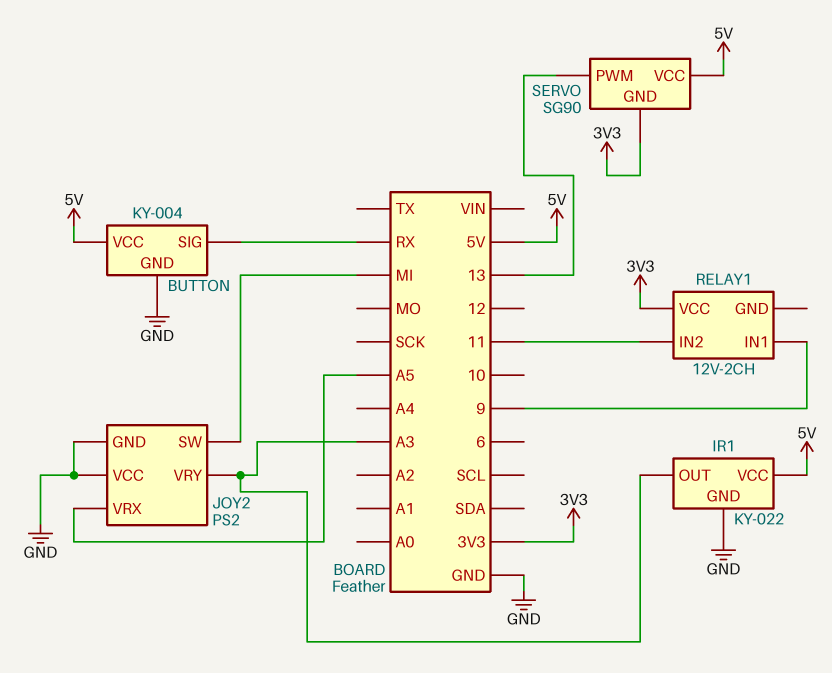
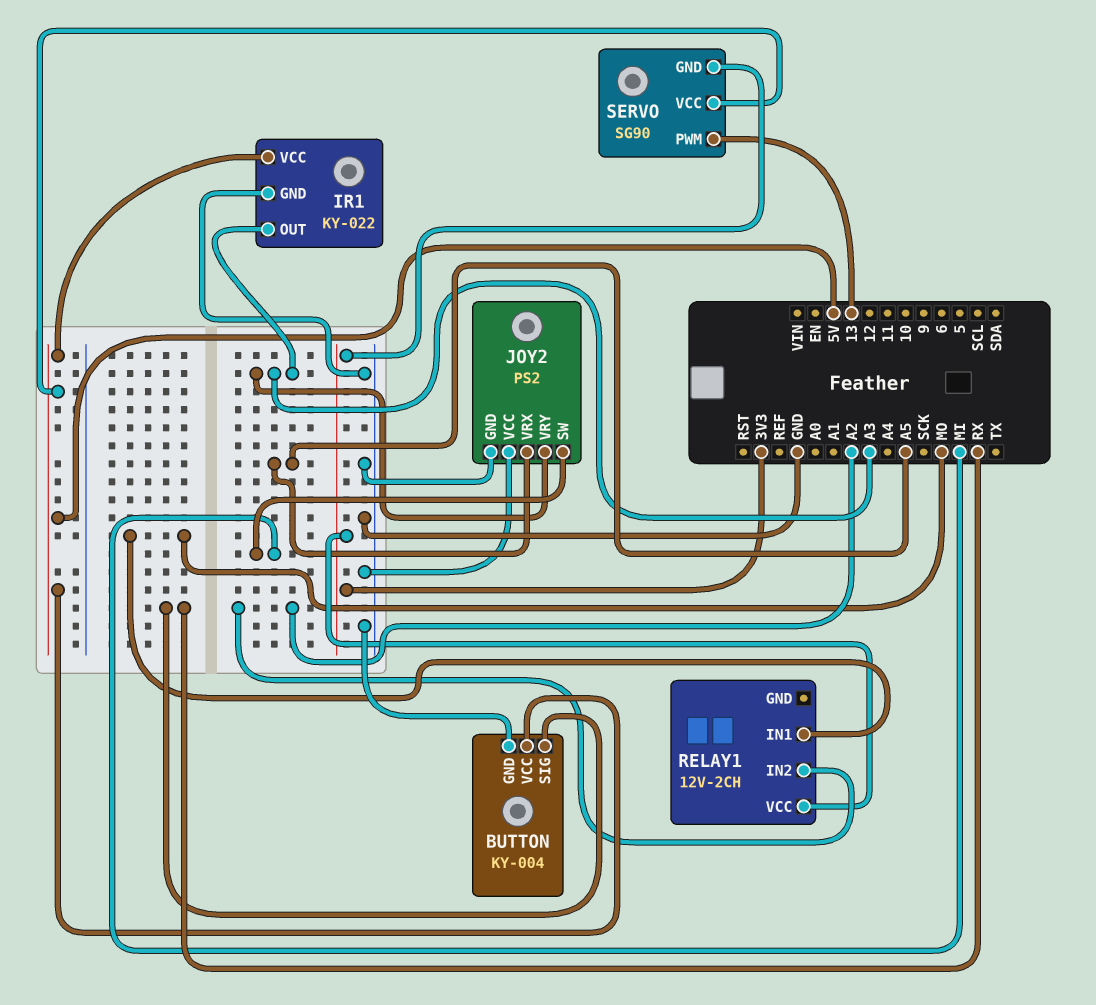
RELAY1 pin IN1: 9 -> MO
RELAY1 pin IN2: 11 -> A2

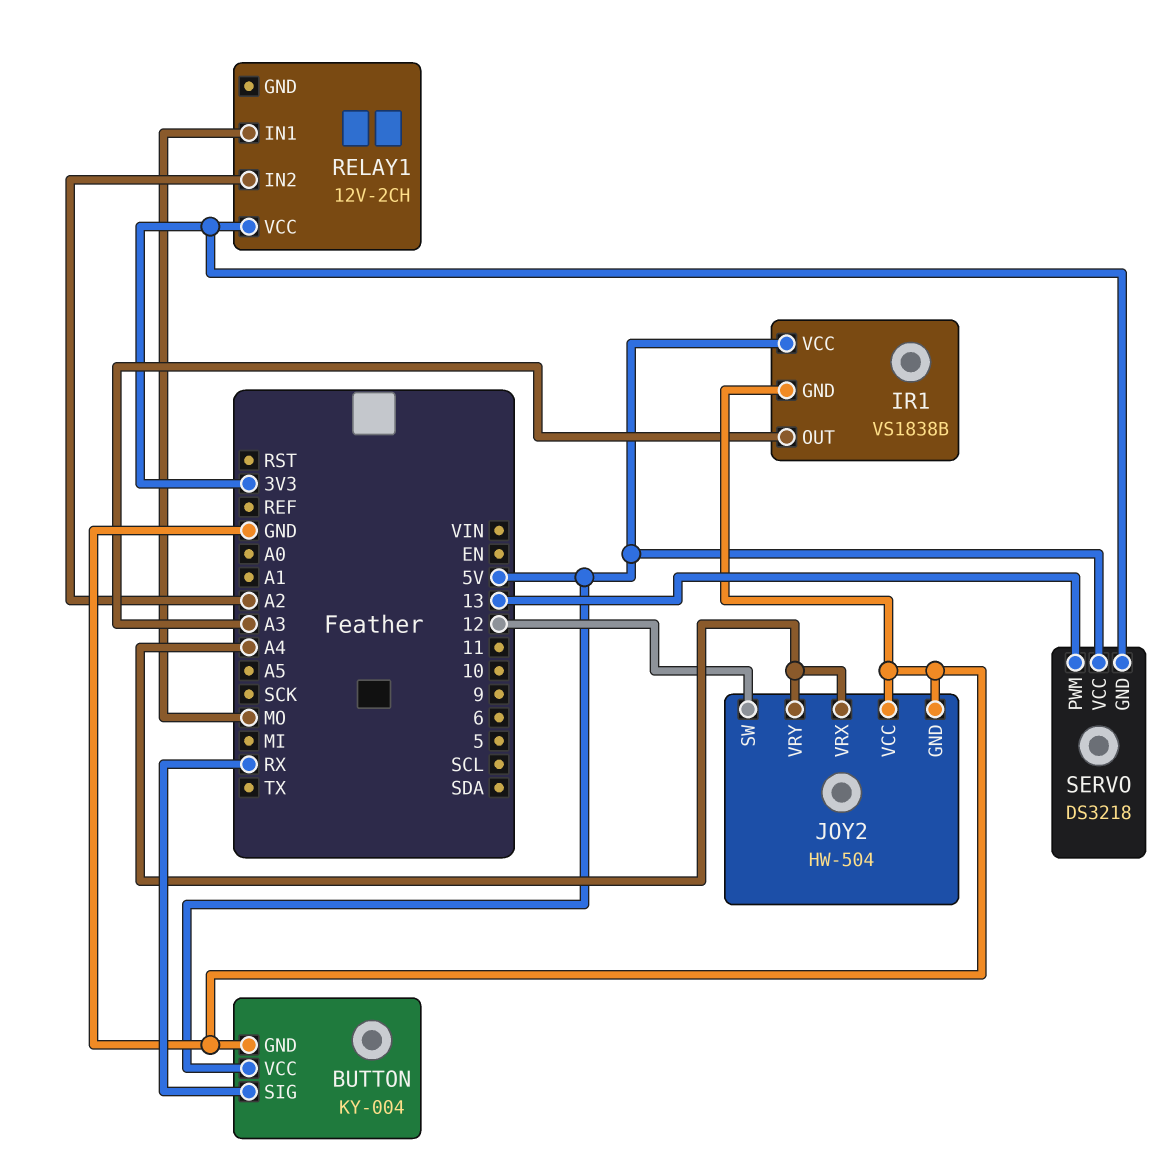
IR1: KY-022 -> VS1838B
JOY2: PS2 -> HW-504
JOY2 pin SW: MI -> 12
JOY2 pin VRX: A5 -> A4
JOY2 pin VRY: A3 -> A4
SERVO: SG90 -> DS3218

